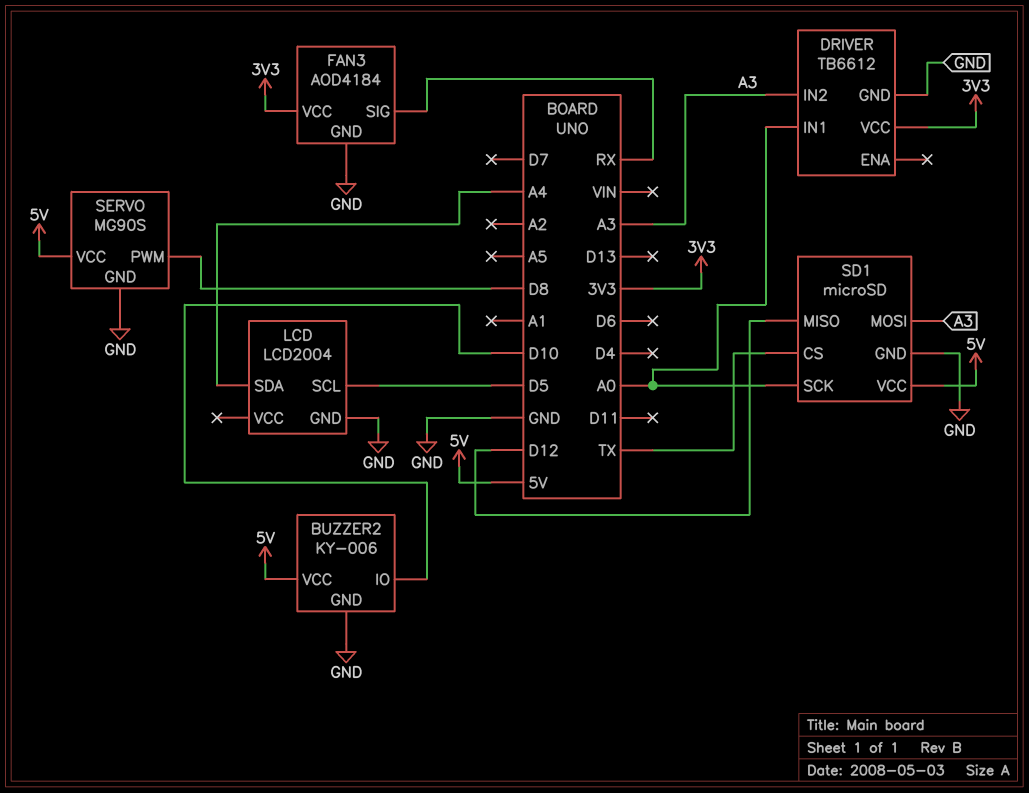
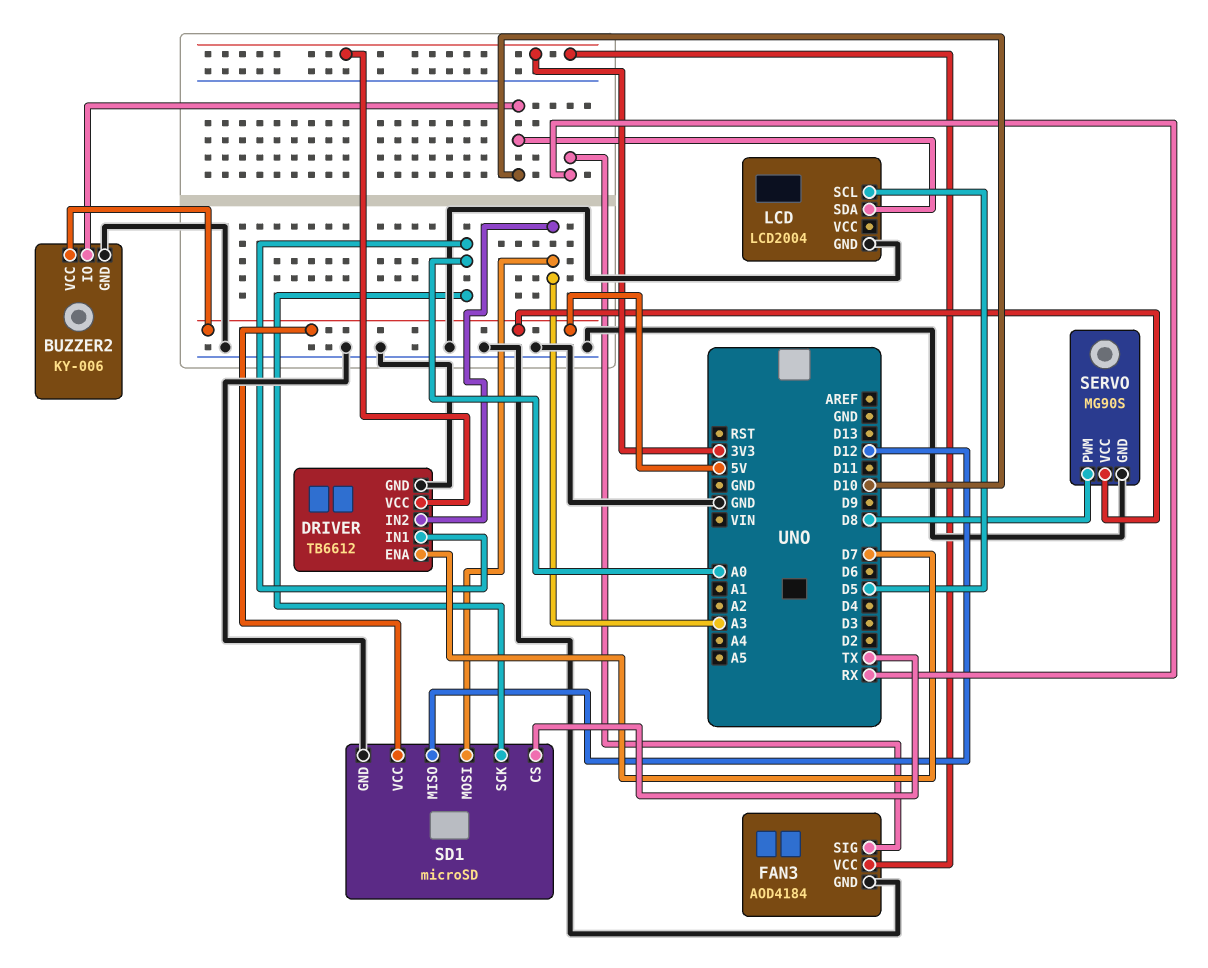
DRIVER pin ENA: none -> D7
LCD pin SDA: A4 -> D10

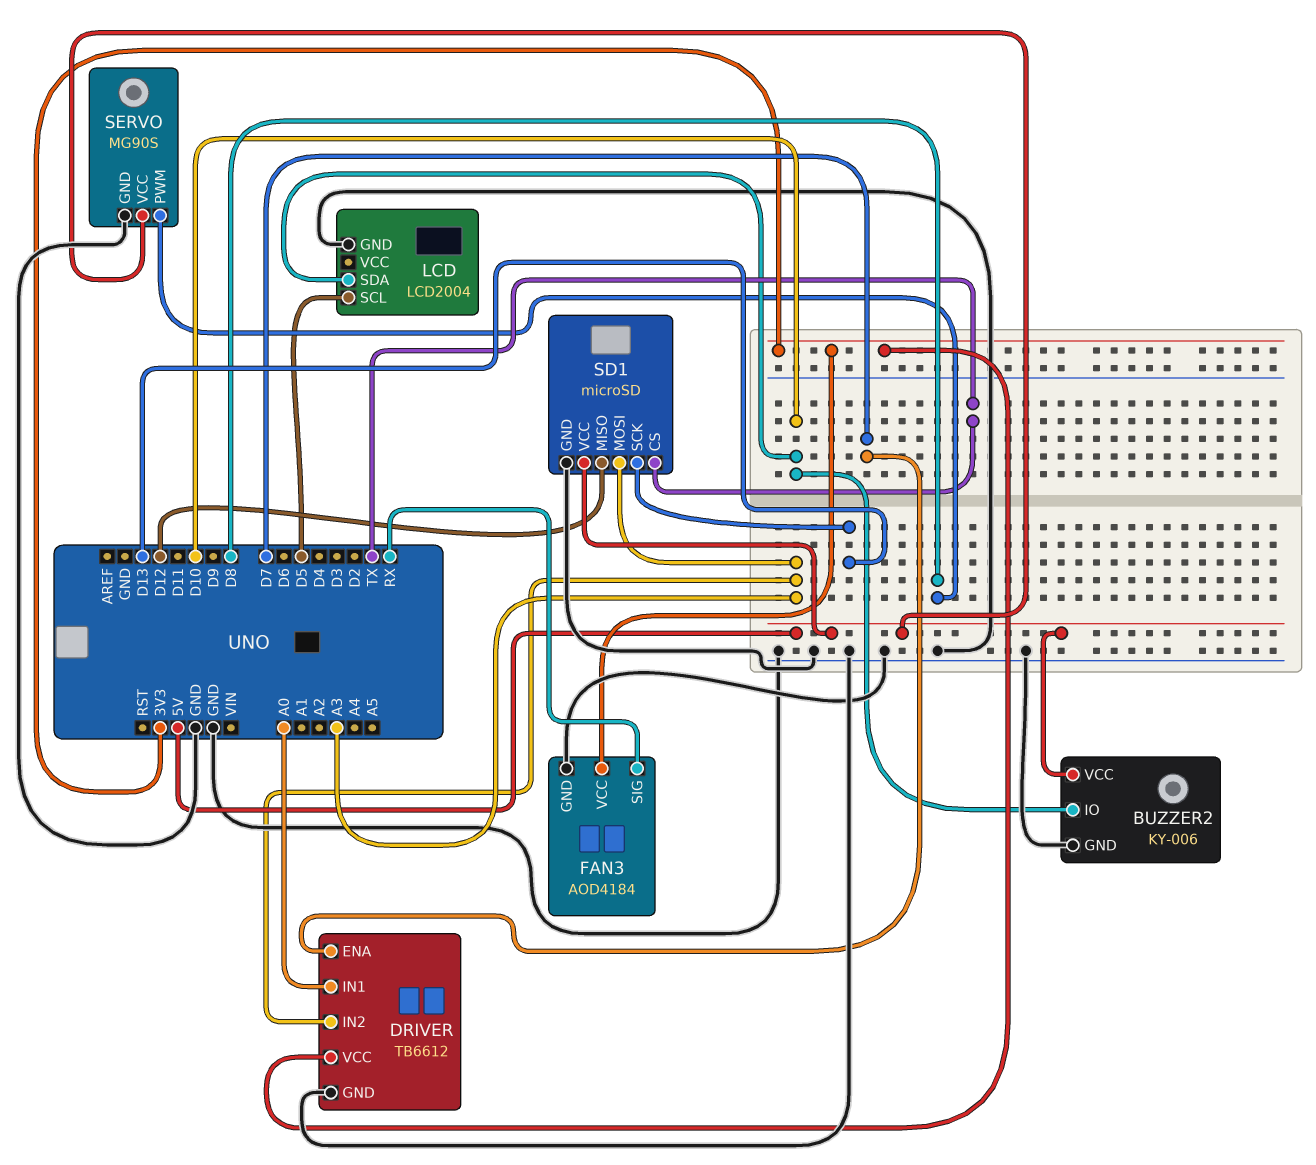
SD1 pin SCK: A0 -> D13

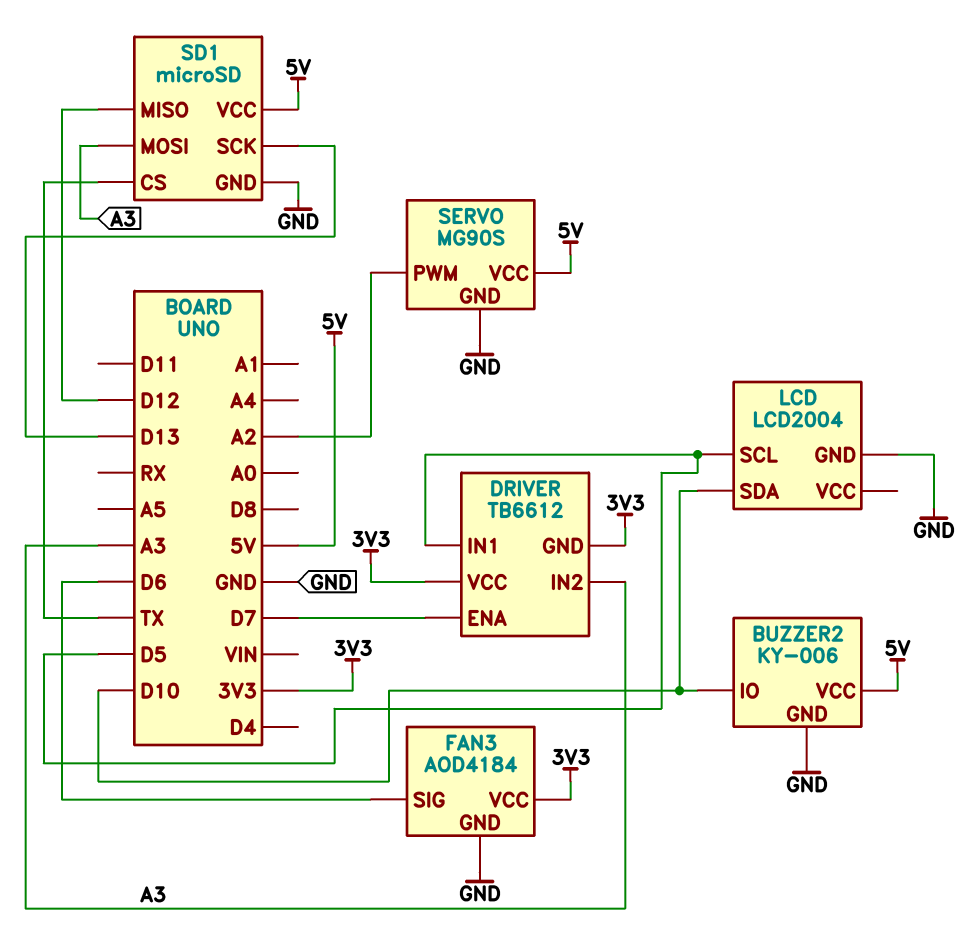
DRIVER pin GND: GND -> 3V3
DRIVER pin IN1: A0 -> D5
FAN3 pin SIG: RX -> D6
SERVO pin PWM: D8 -> A2

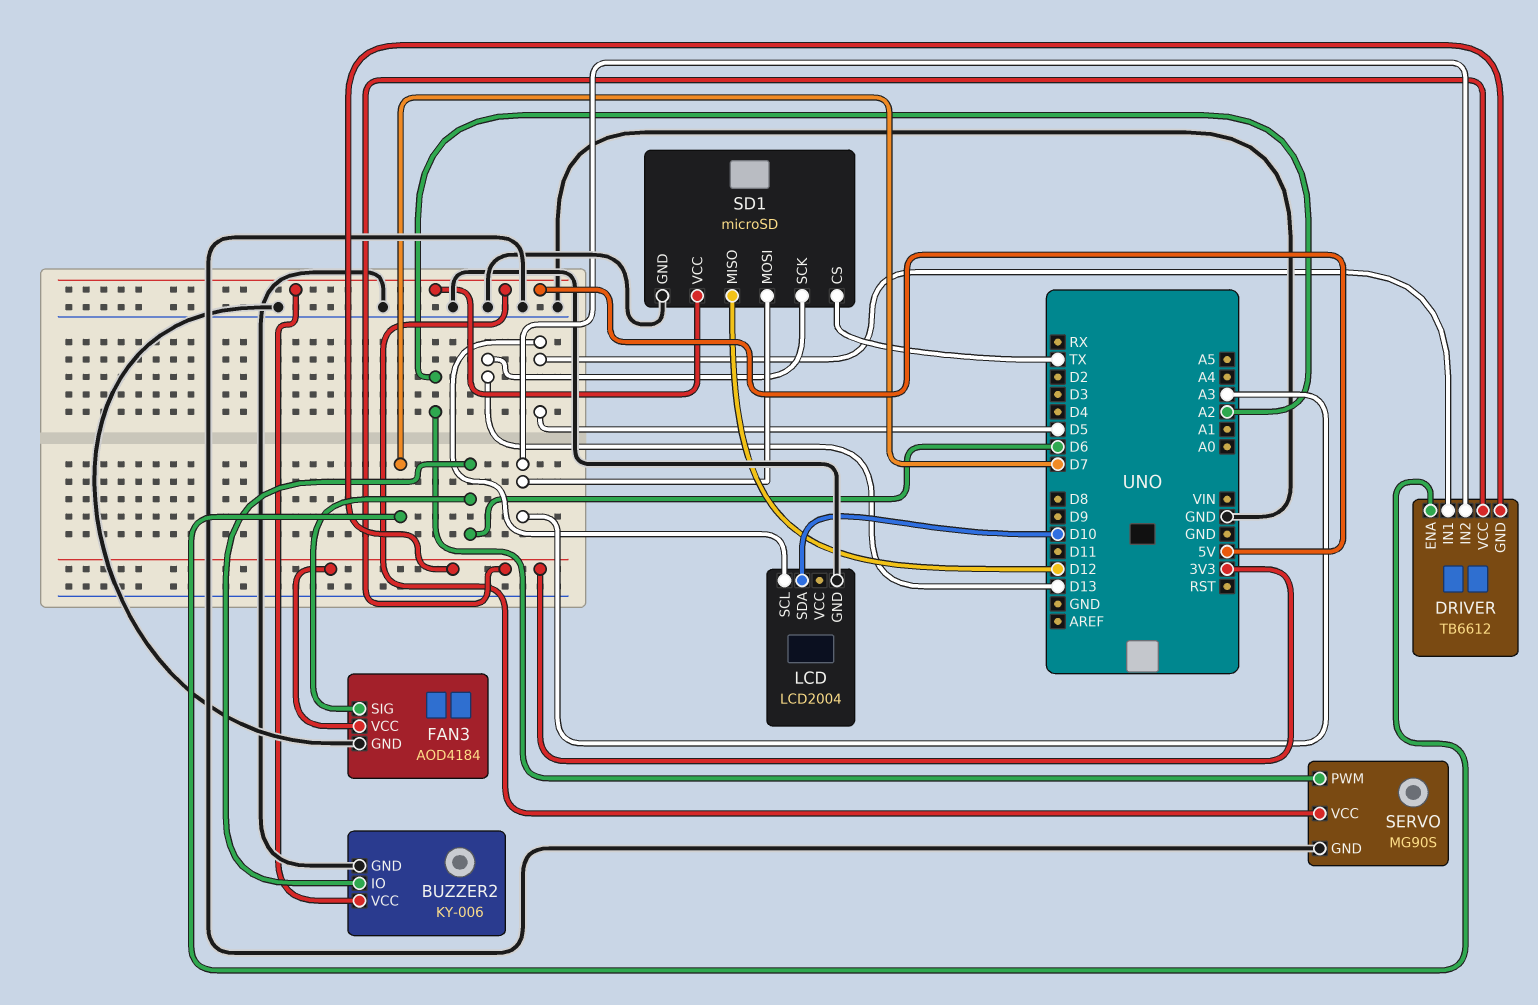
BUZZER2 pin IO: D10 -> D6

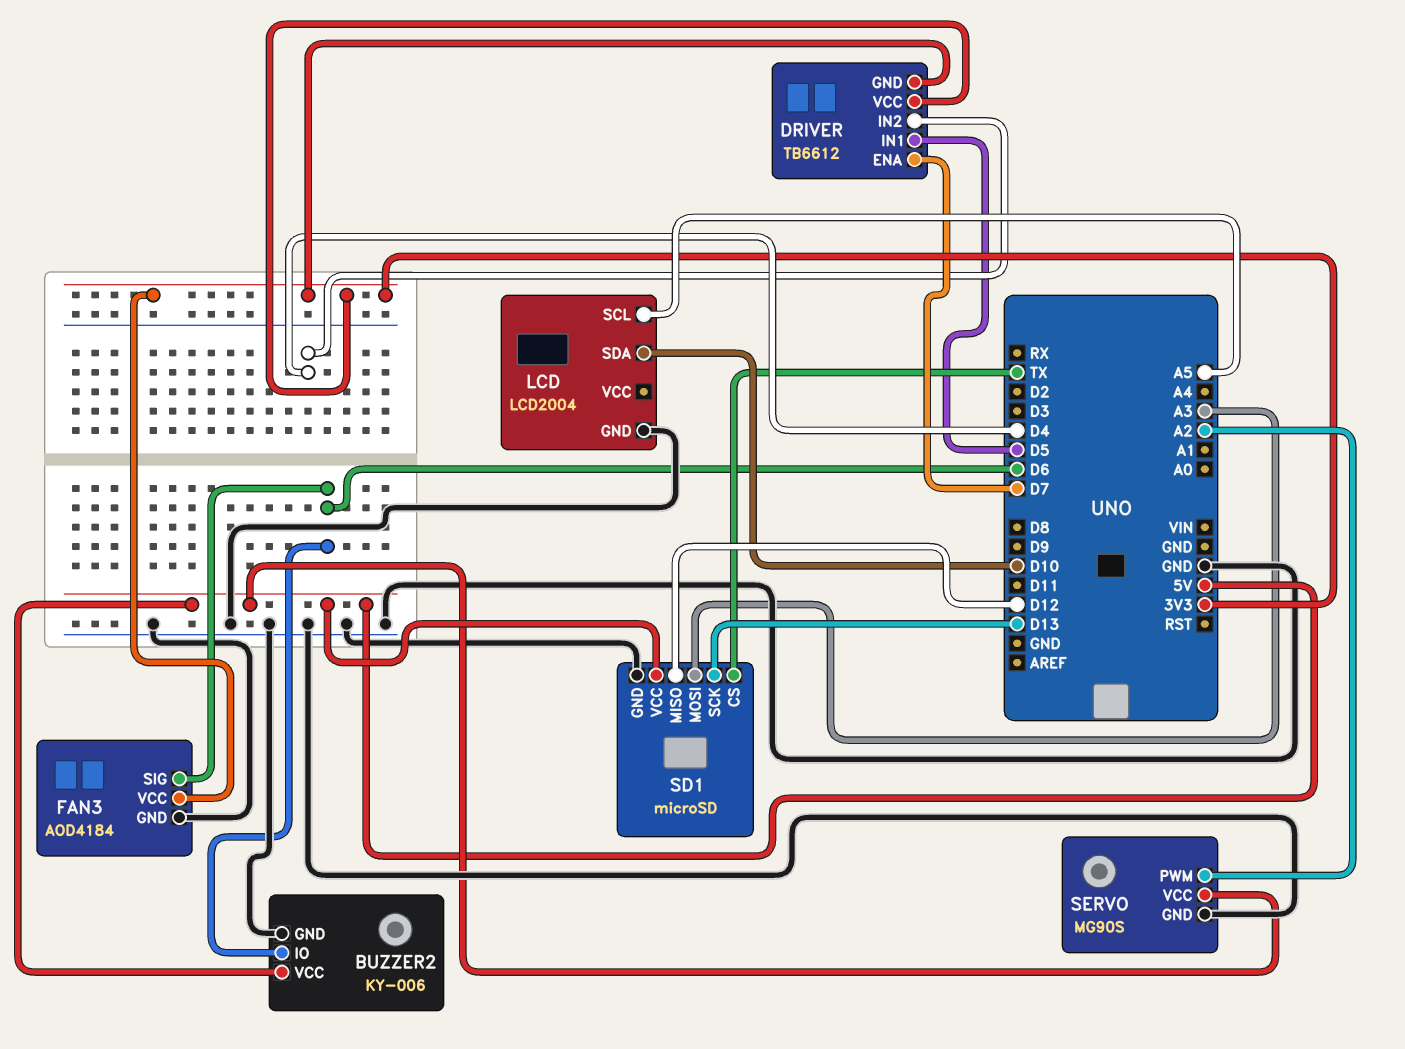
DRIVER pin IN2: A3 -> D4
LCD pin SCL: D5 -> A5

